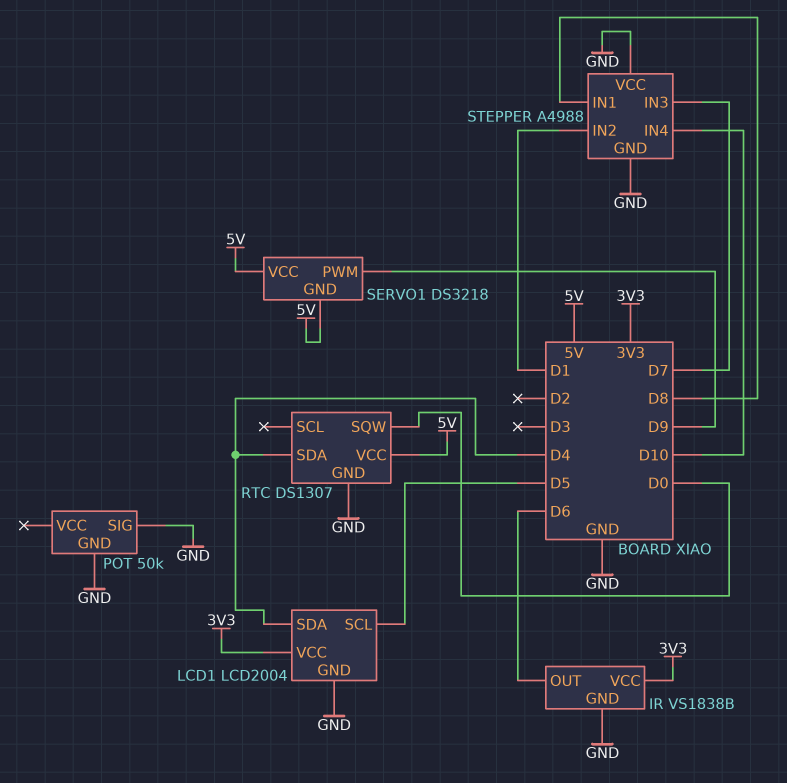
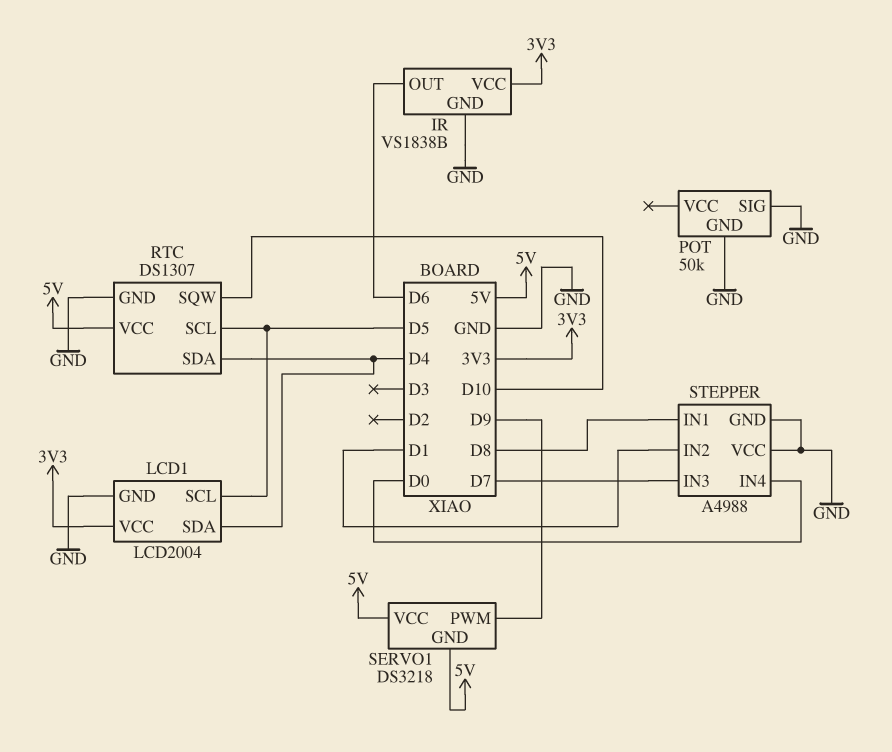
RTC pin SCL: none -> D5
RTC pin SQW: D0 -> D10
STEPPER pin IN4: D10 -> D0

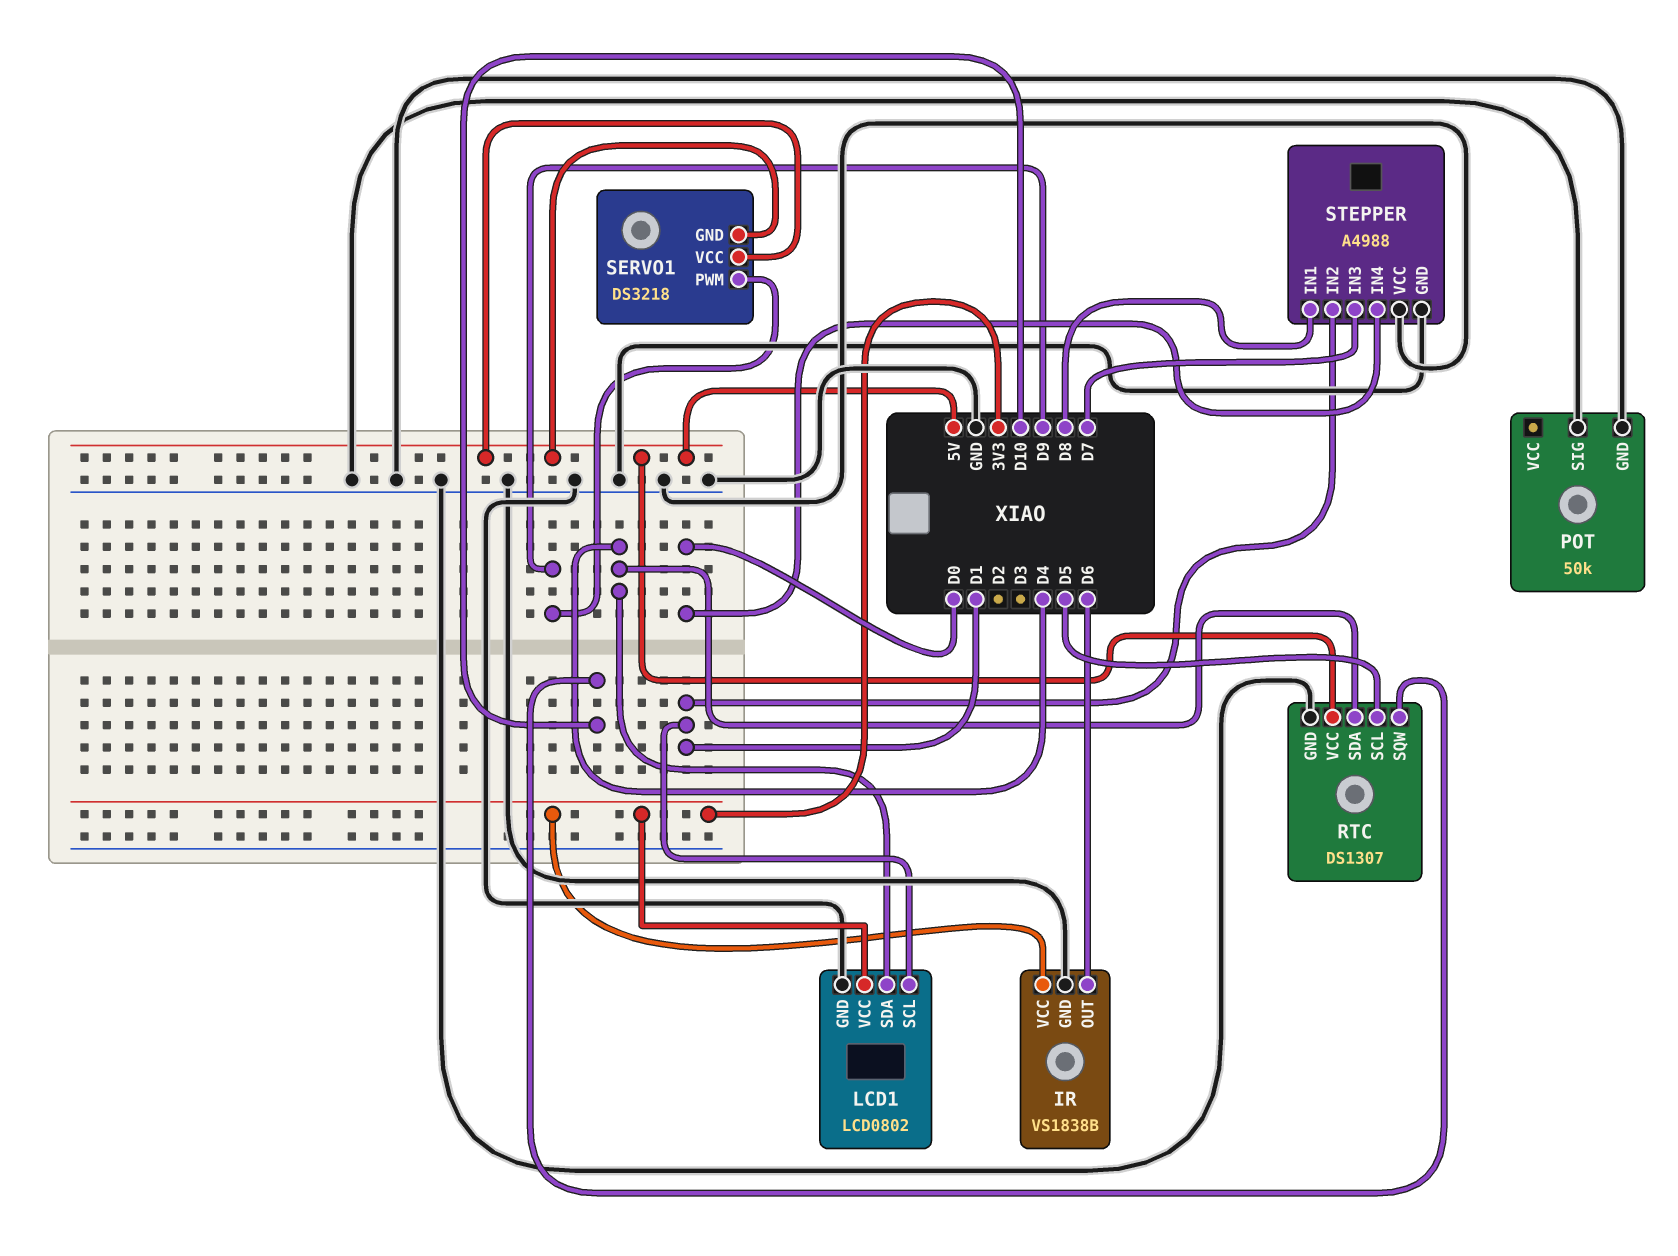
LCD1: LCD2004 -> LCD0802
LCD1 pin SCL: D5 -> D1

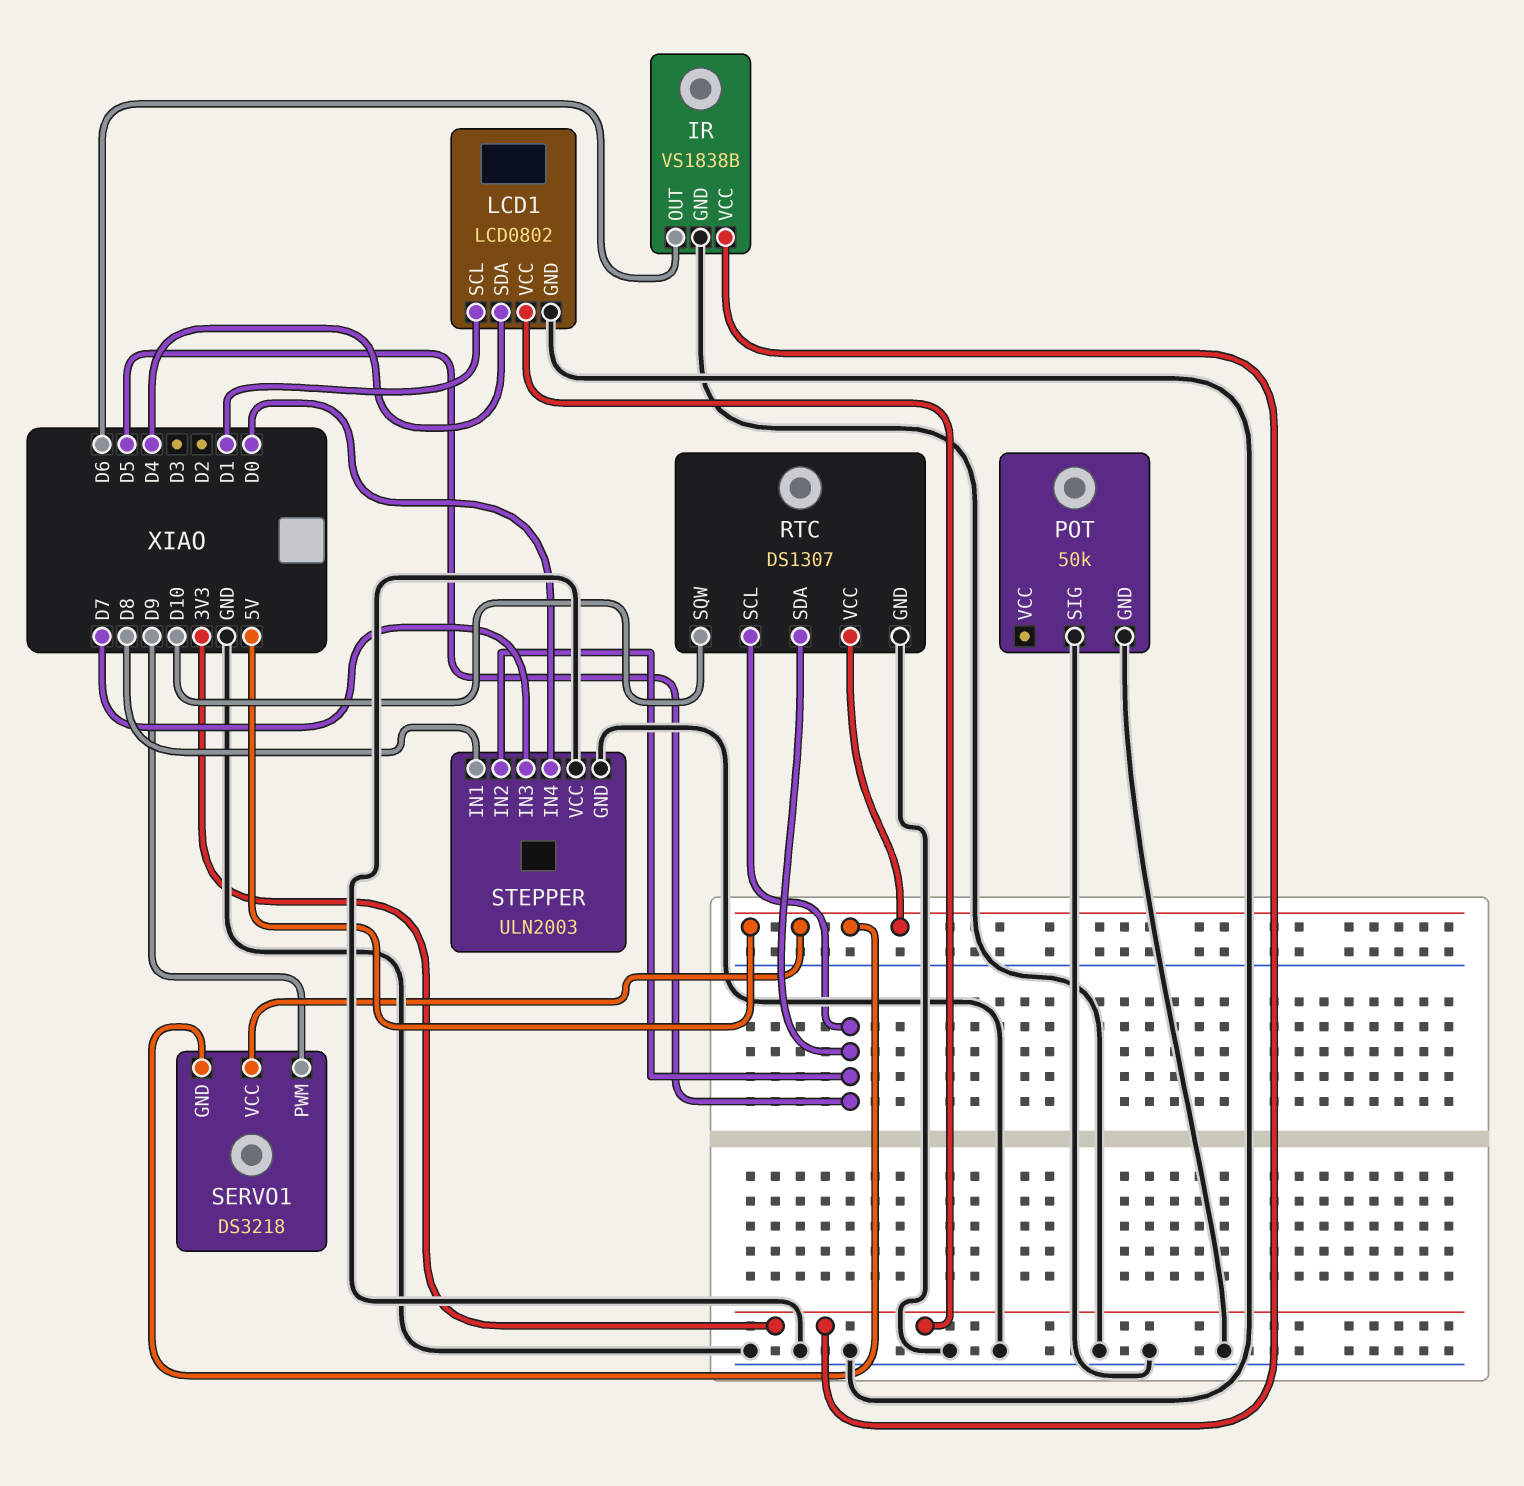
RTC pin SDA: D4 -> D5
STEPPER: A4988 -> ULN2003
STEPPER pin IN2: D1 -> D5

